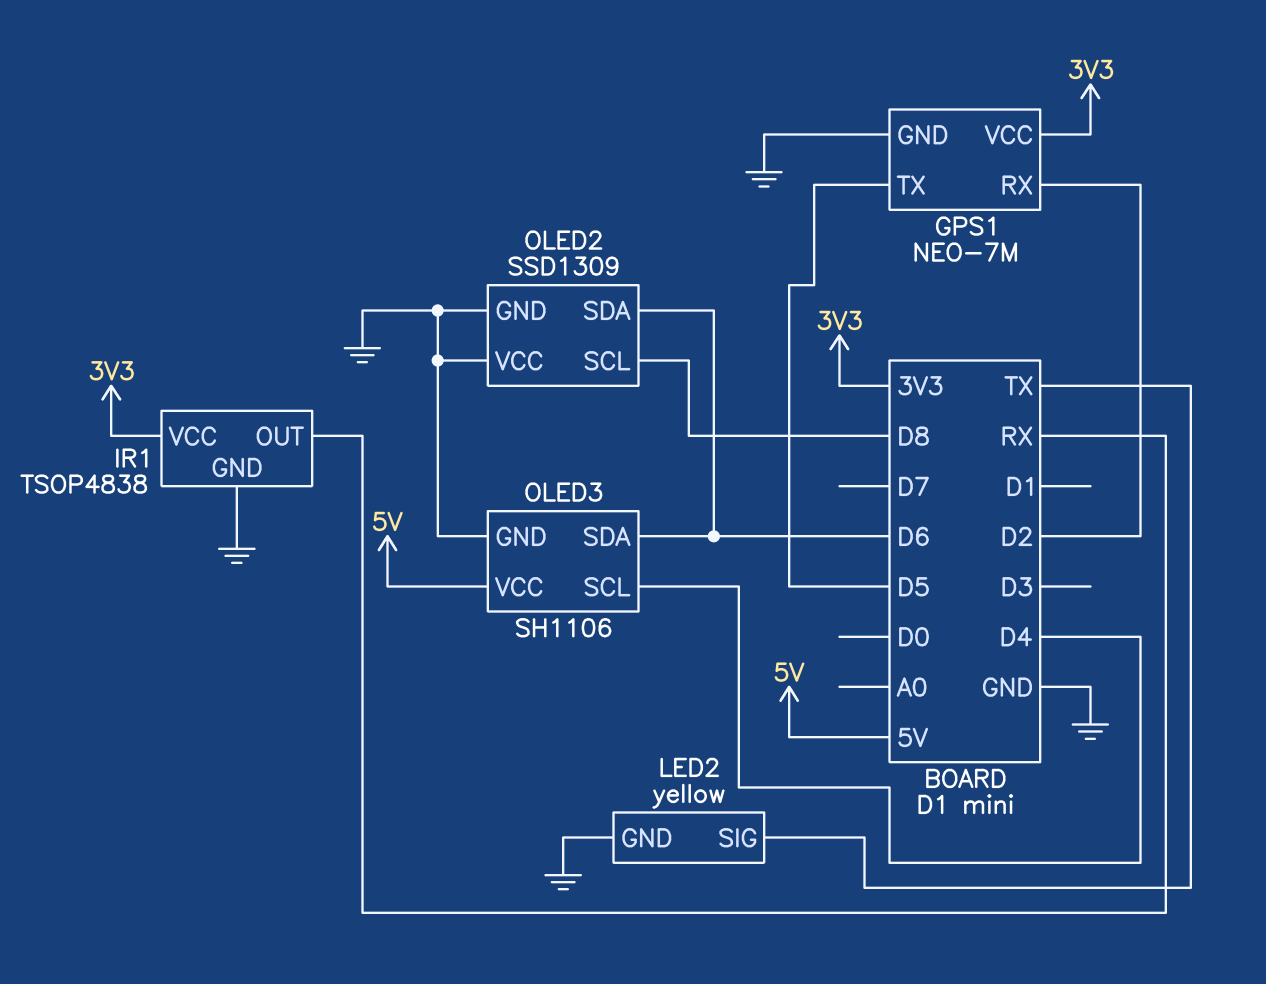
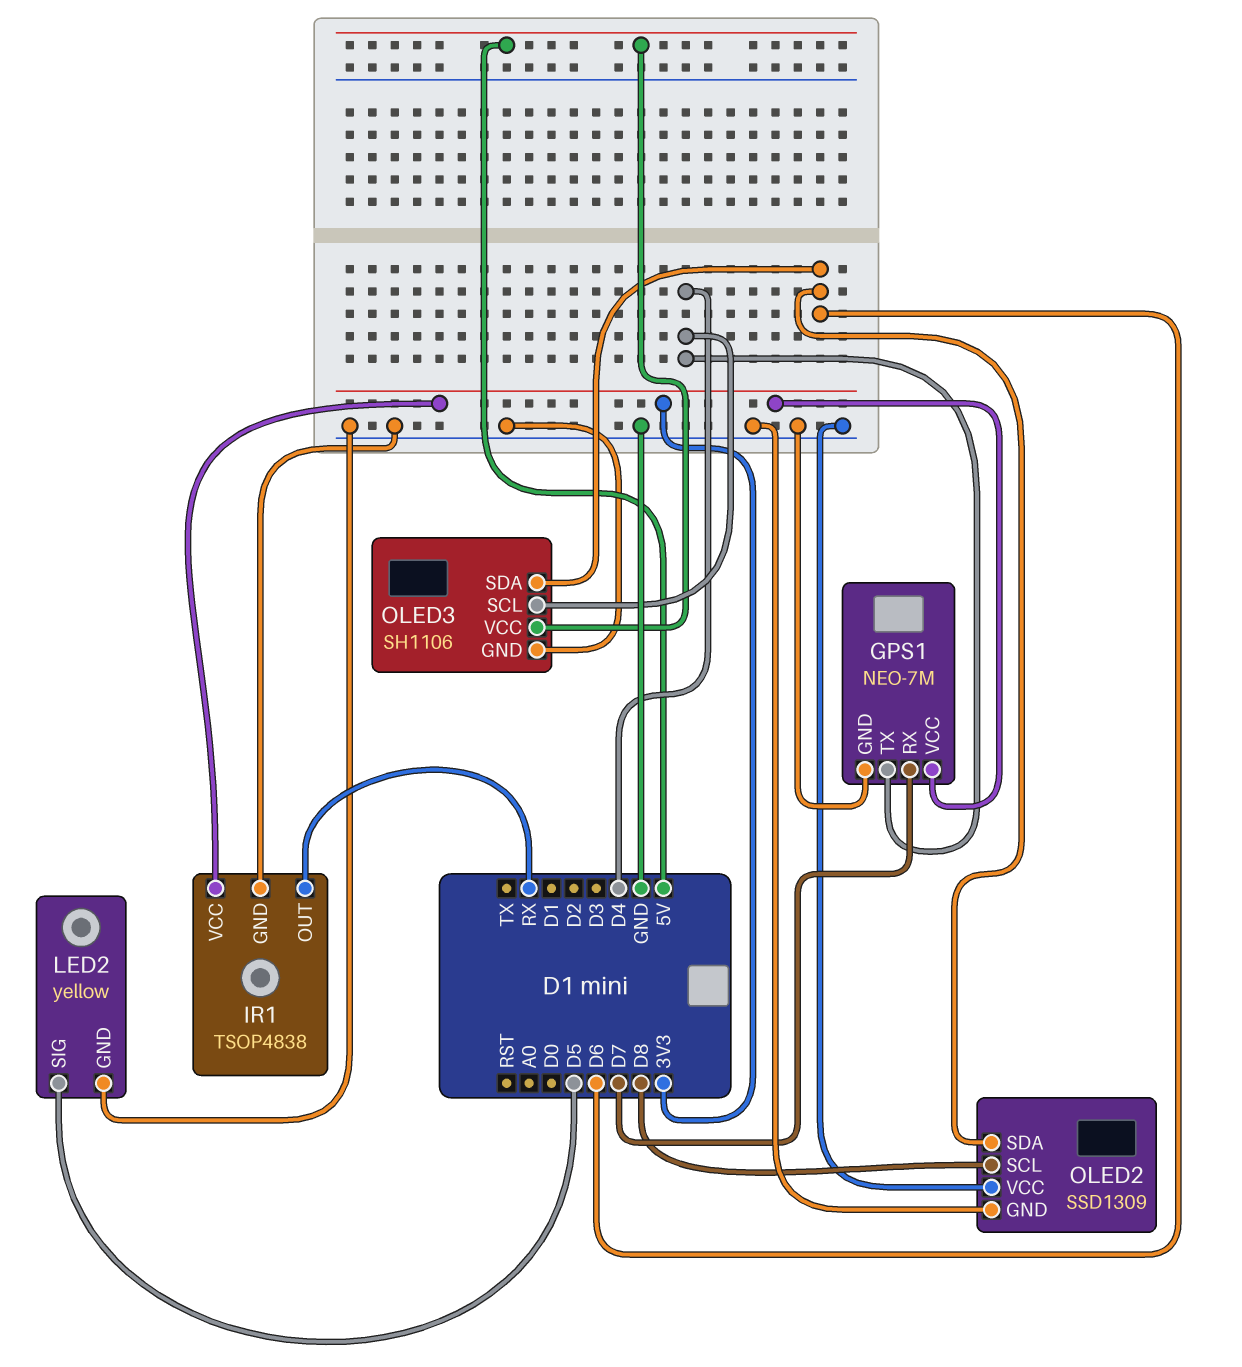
GPS1 pin RX: D2 -> D7
GPS1 pin TX: D5 -> D4
LED2 pin SIG: TX -> D5

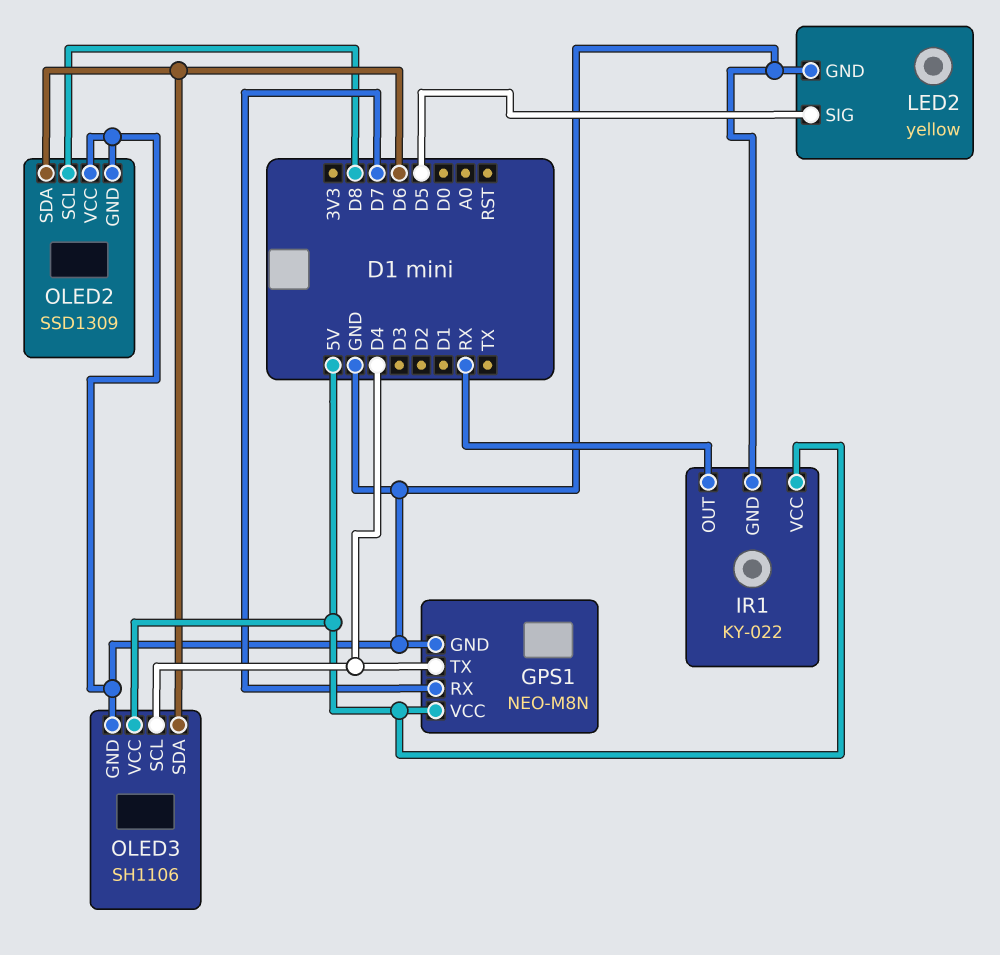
GPS1: NEO-7M -> NEO-M8N
GPS1 pin VCC: 3V3 -> 5V
IR1: TSOP4838 -> KY-022
IR1 pin VCC: 3V3 -> 5V

